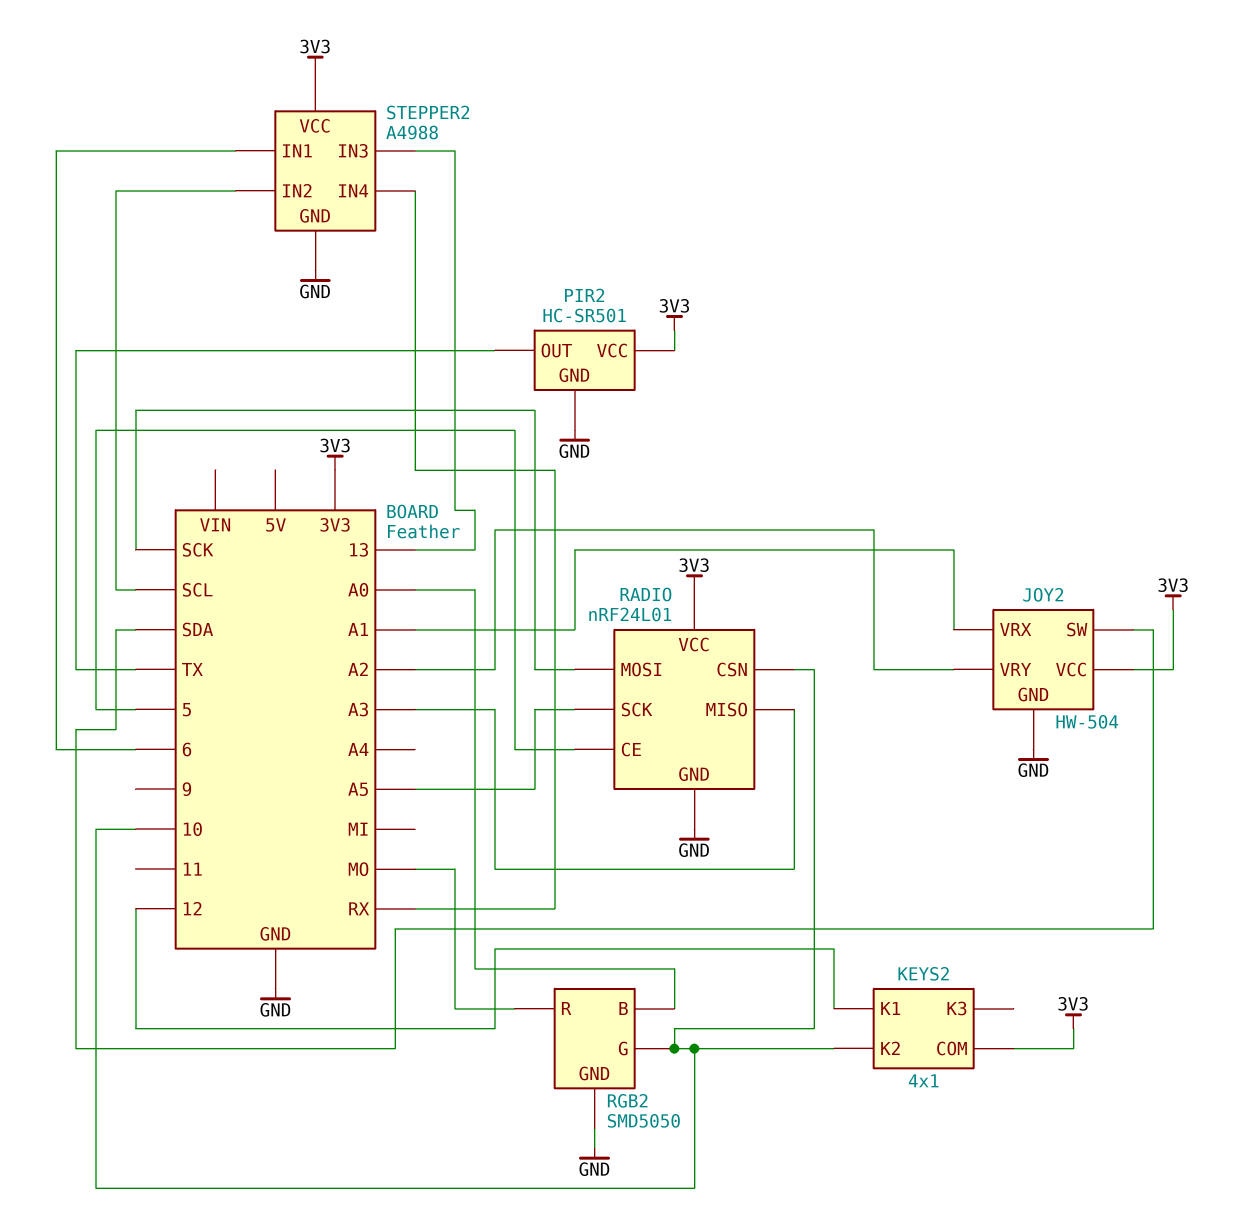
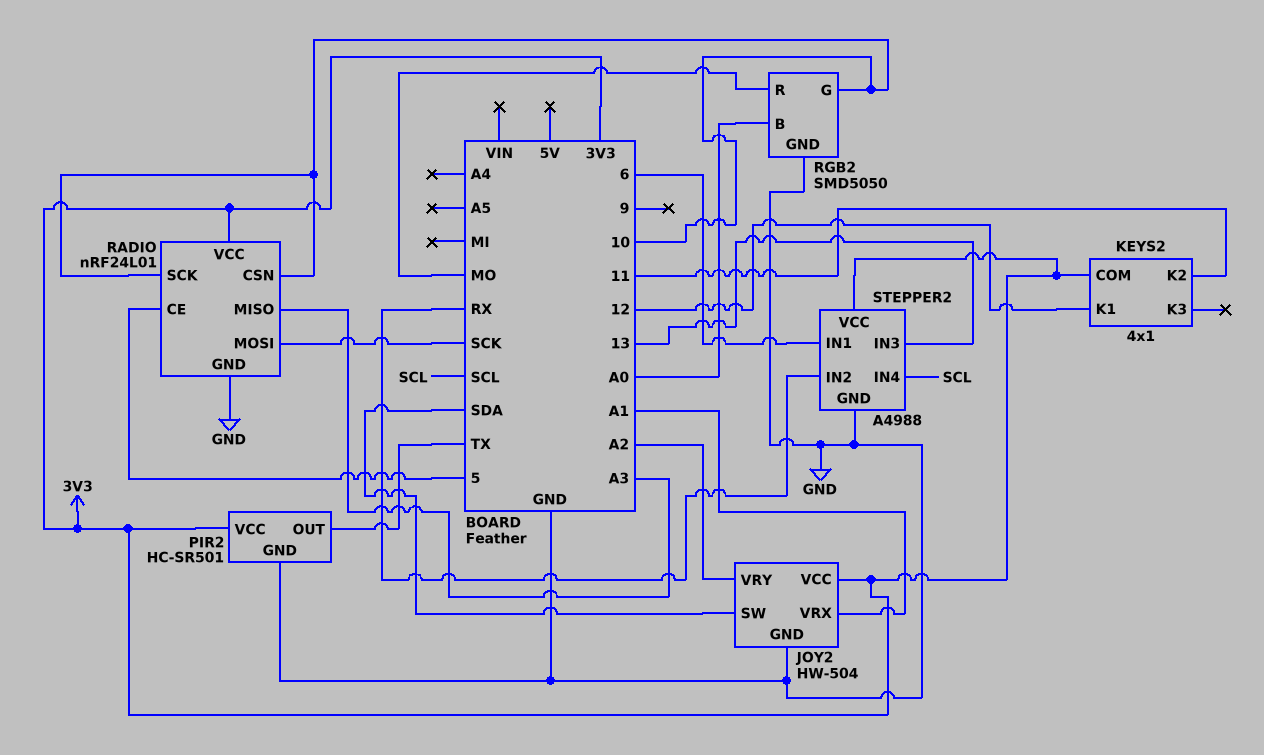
KEYS2 pin K2: 10 -> 11
RADIO pin SCK: A5 -> 10
STEPPER2 pin IN2: SCL -> RX
STEPPER2 pin IN4: RX -> SCL

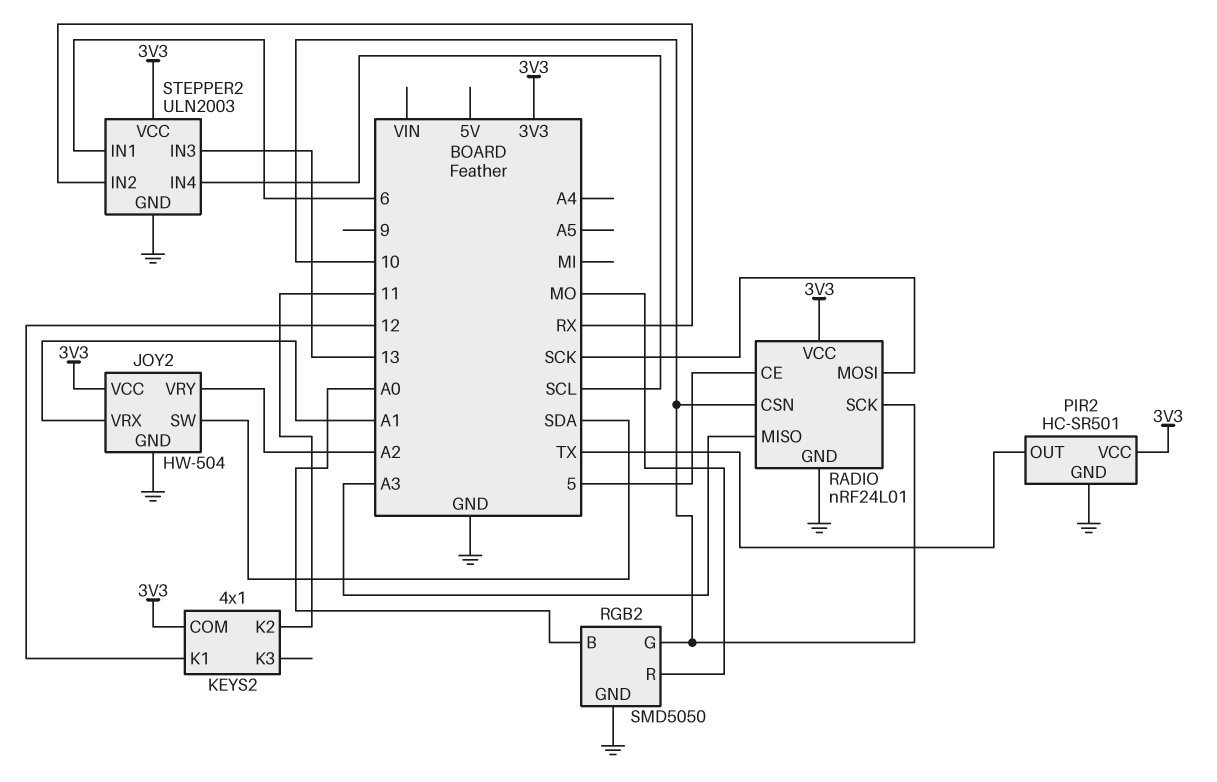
STEPPER2: A4988 -> ULN2003

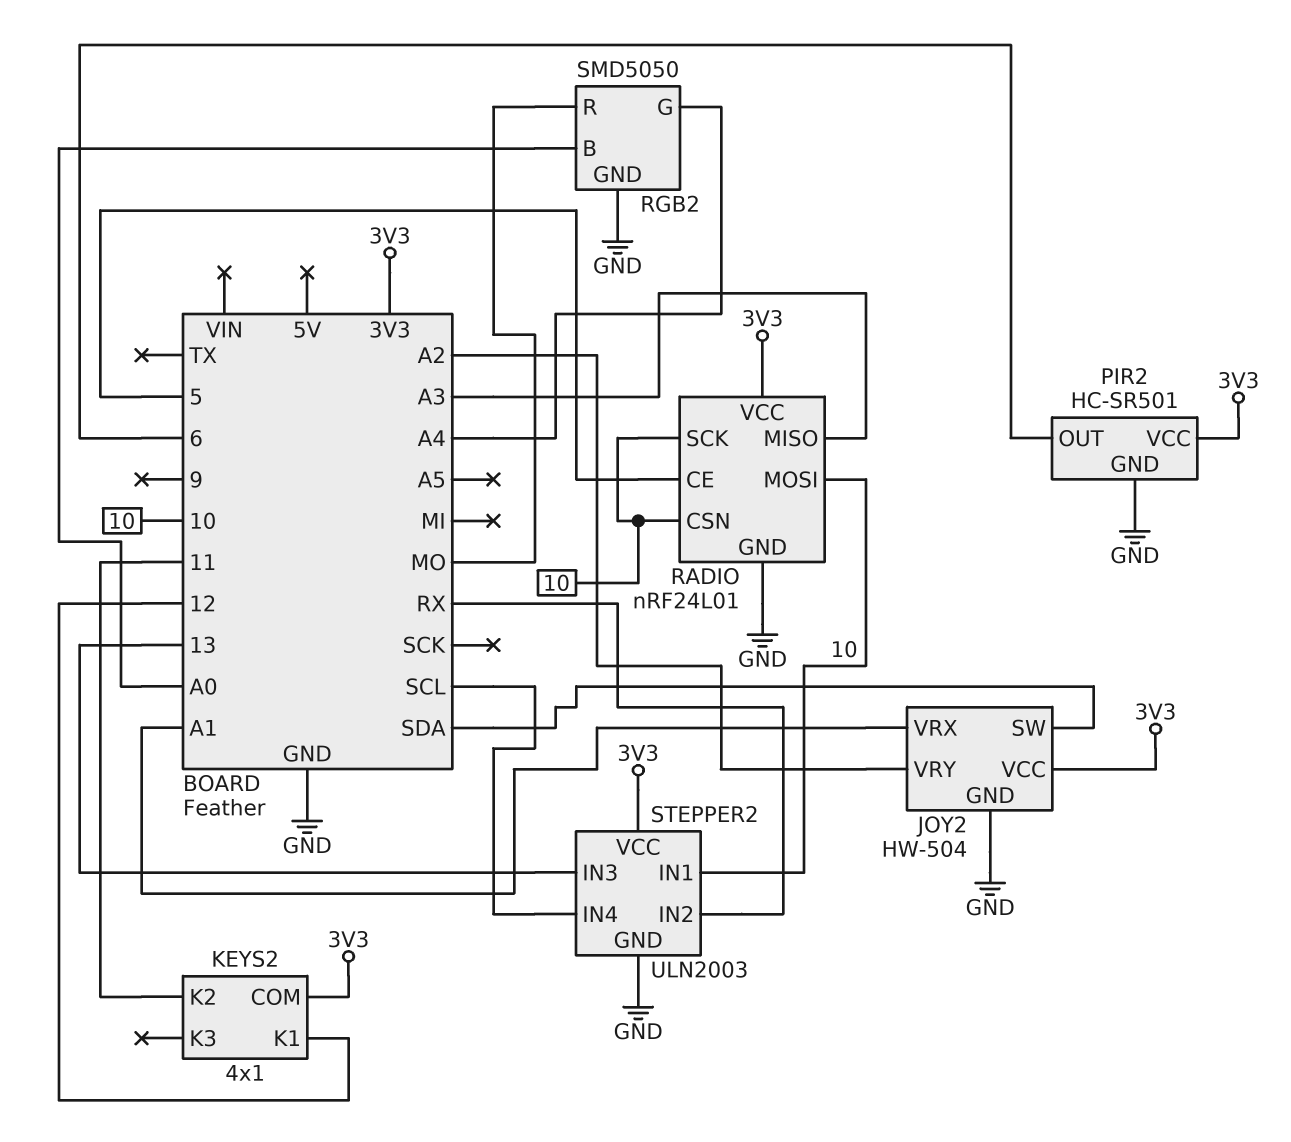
PIR2 pin OUT: TX -> 6
RADIO pin MOSI: SCK -> 10
RGB2 pin G: 10 -> A4
STEPPER2 pin IN1: 6 -> 10

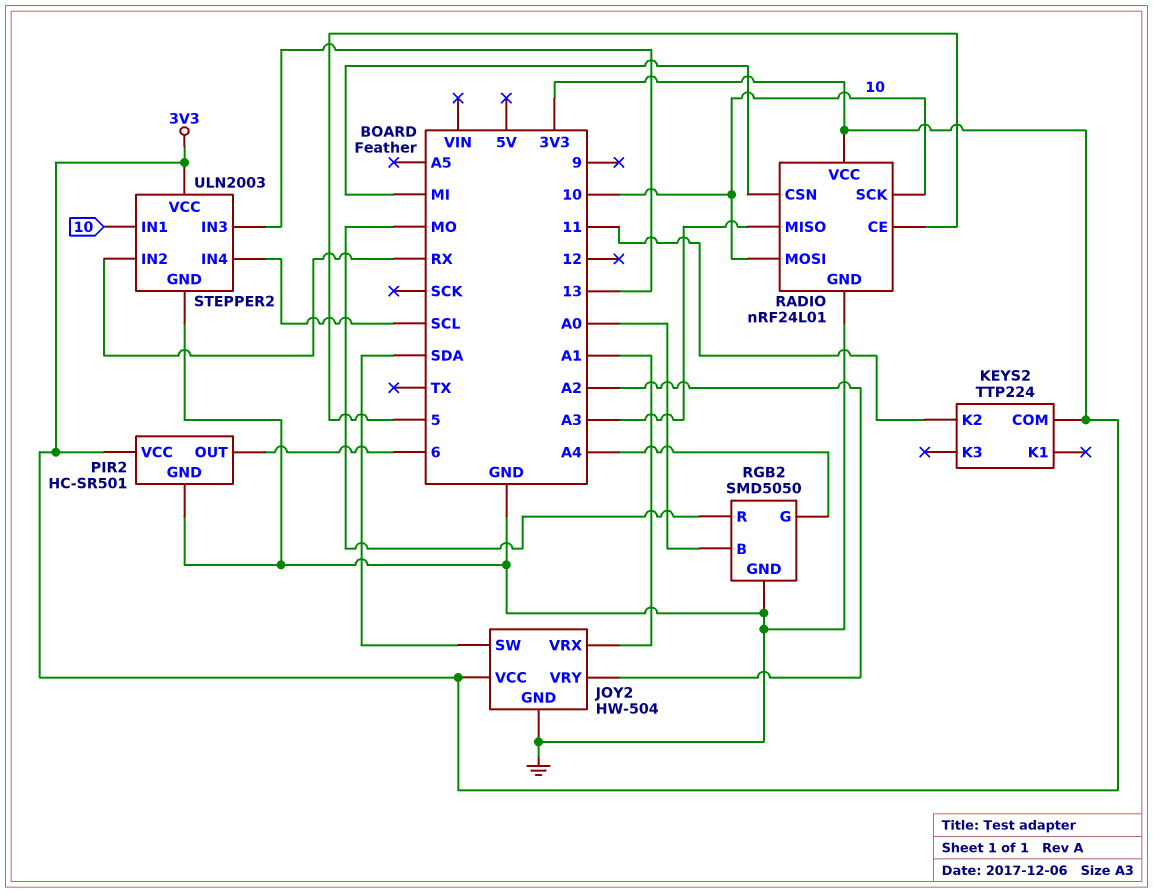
KEYS2: 4x1 -> TTP224
KEYS2 pin K1: 12 -> none
RADIO pin CSN: 10 -> MI

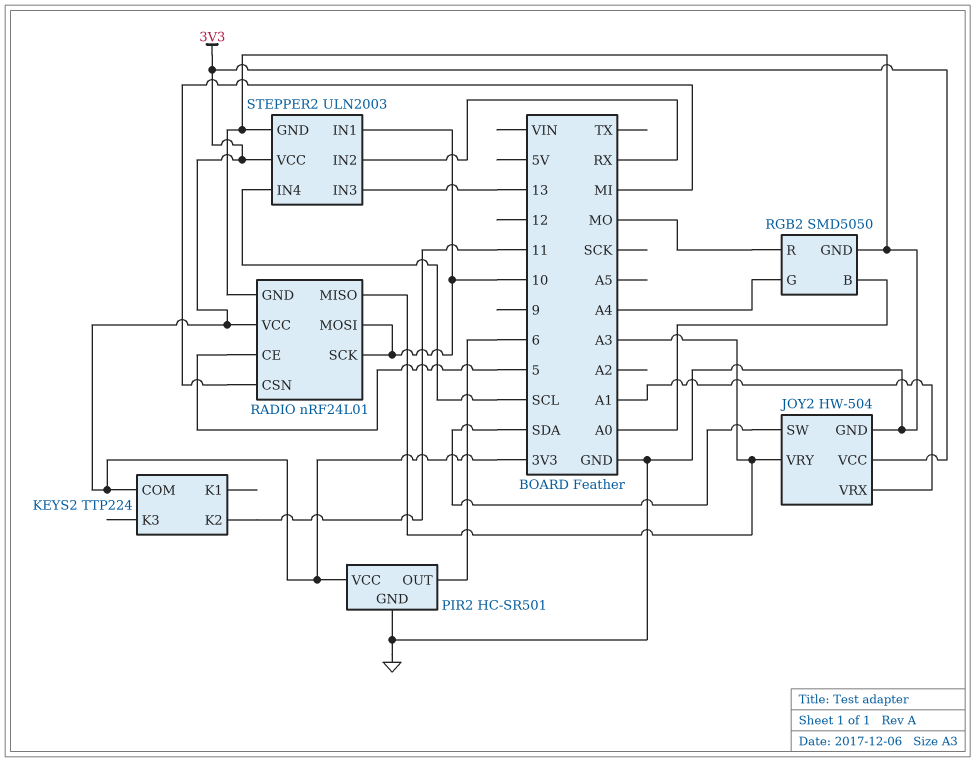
JOY2 pin VRY: A2 -> A3

